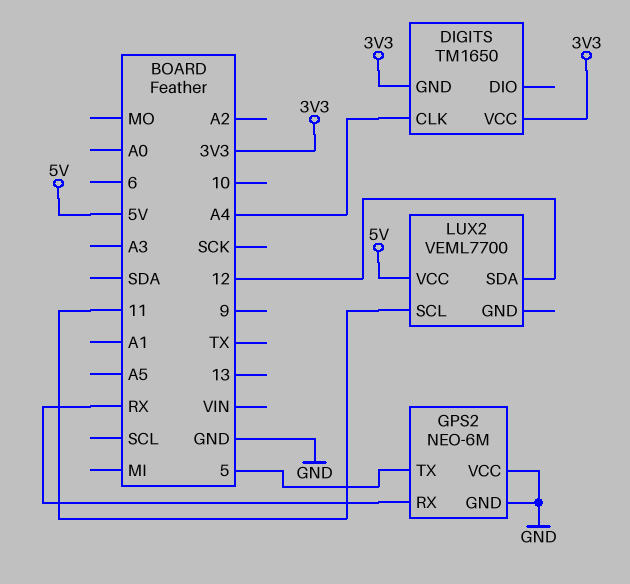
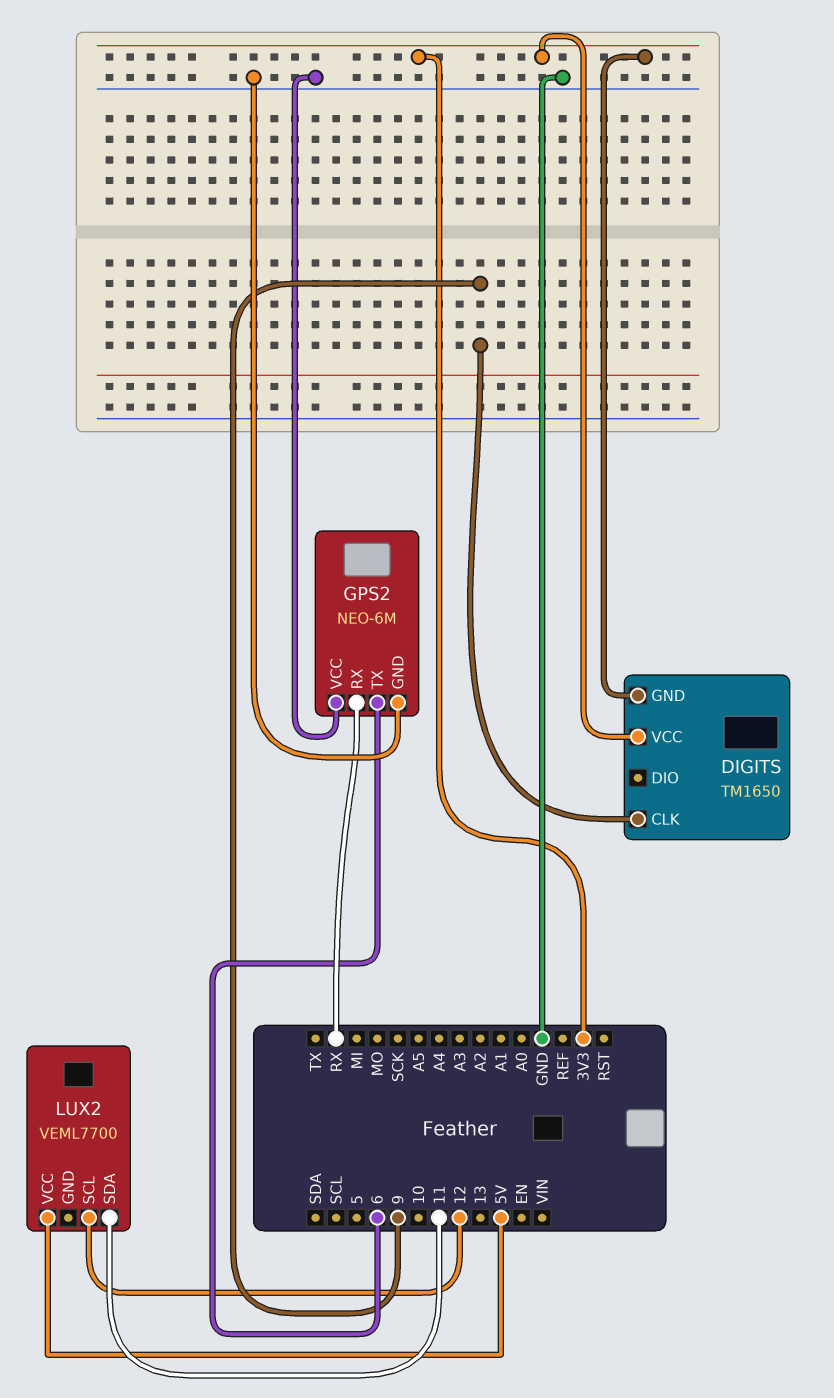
DIGITS pin CLK: A4 -> 9
GPS2 pin TX: 5 -> 6
LUX2 pin SCL: 11 -> 12
LUX2 pin SDA: 12 -> 11

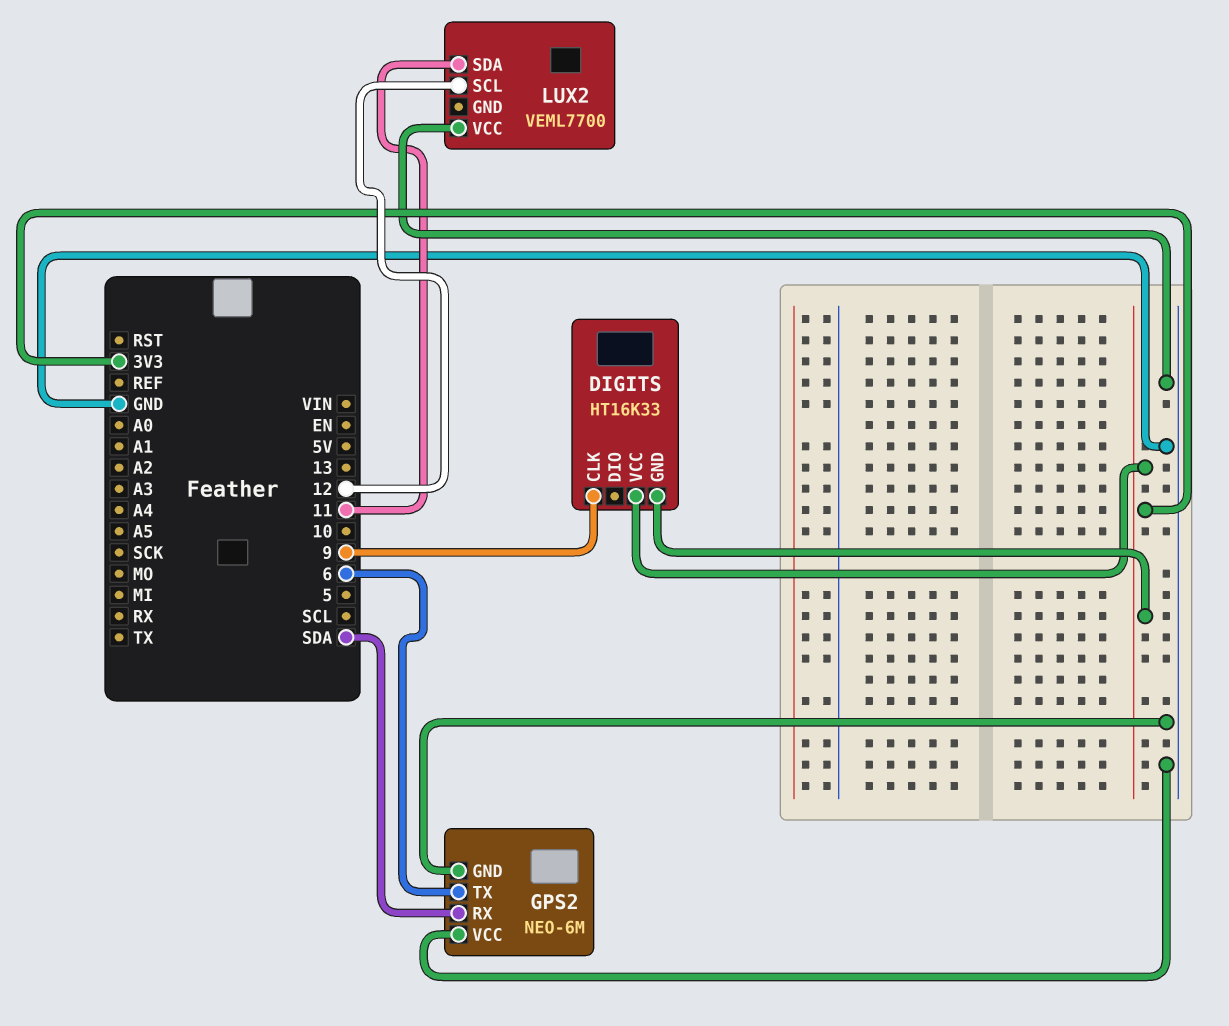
DIGITS: TM1650 -> HT16K33
GPS2 pin RX: RX -> SDA
LUX2 pin VCC: 5V -> GND

